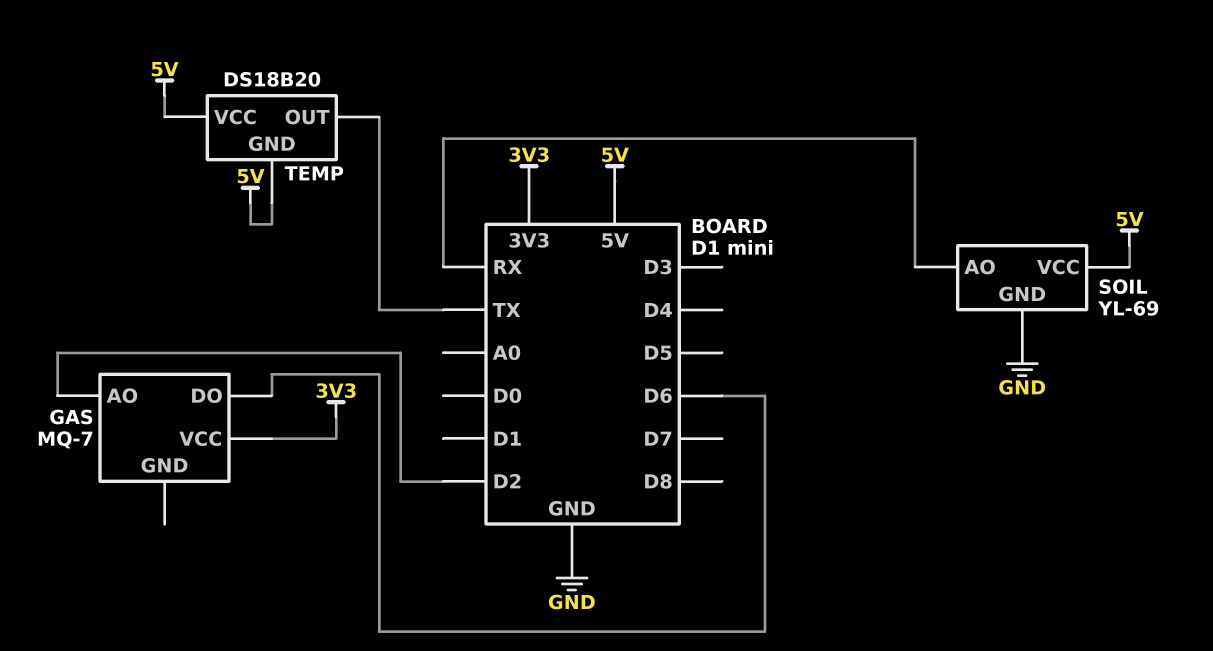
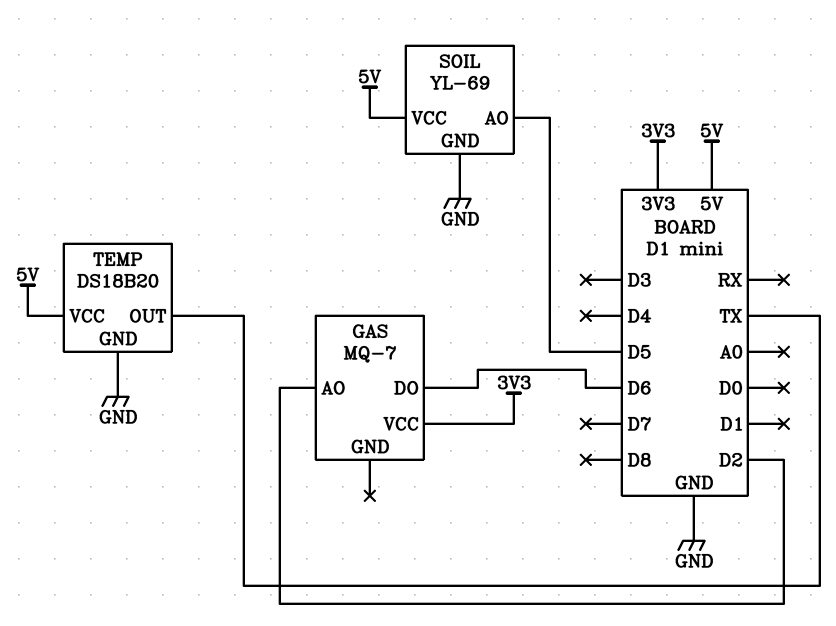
SOIL pin AO: RX -> D5
TEMP pin GND: 5V -> GND

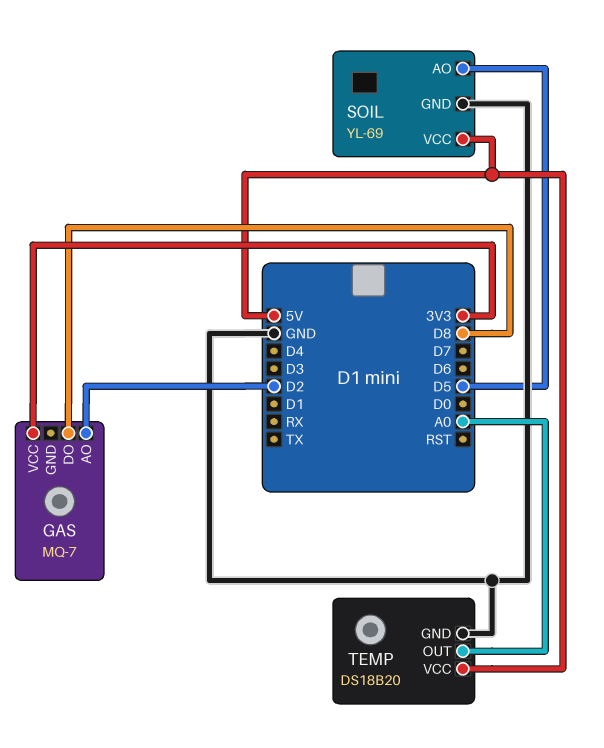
GAS pin DO: D6 -> D8
TEMP pin OUT: TX -> A0

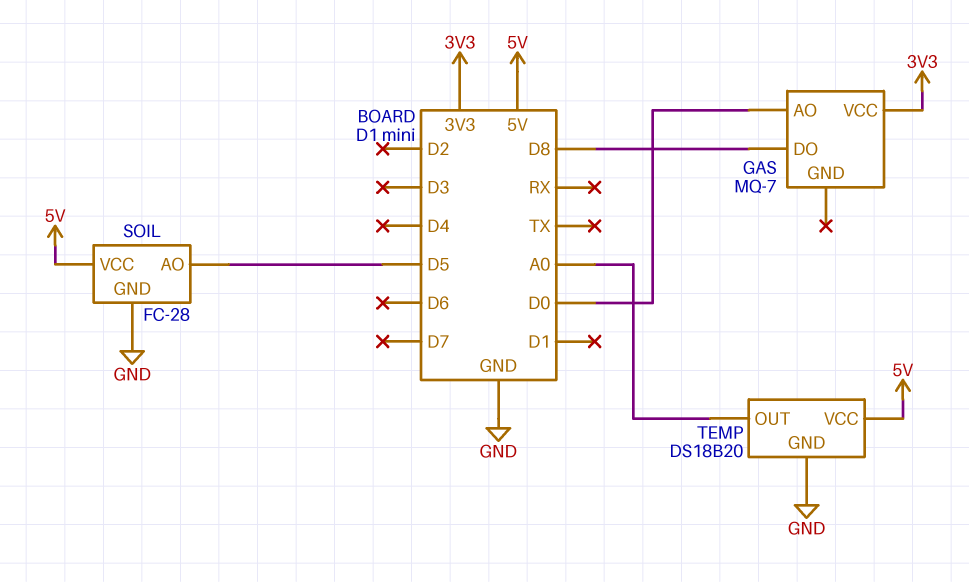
GAS pin AO: D2 -> D0
SOIL: YL-69 -> FC-28

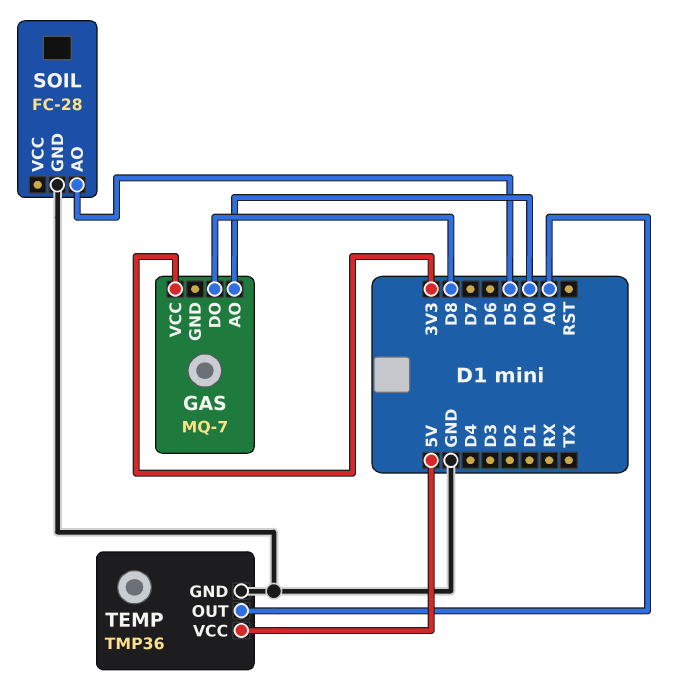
SOIL pin VCC: 5V -> none
TEMP: DS18B20 -> TMP36

